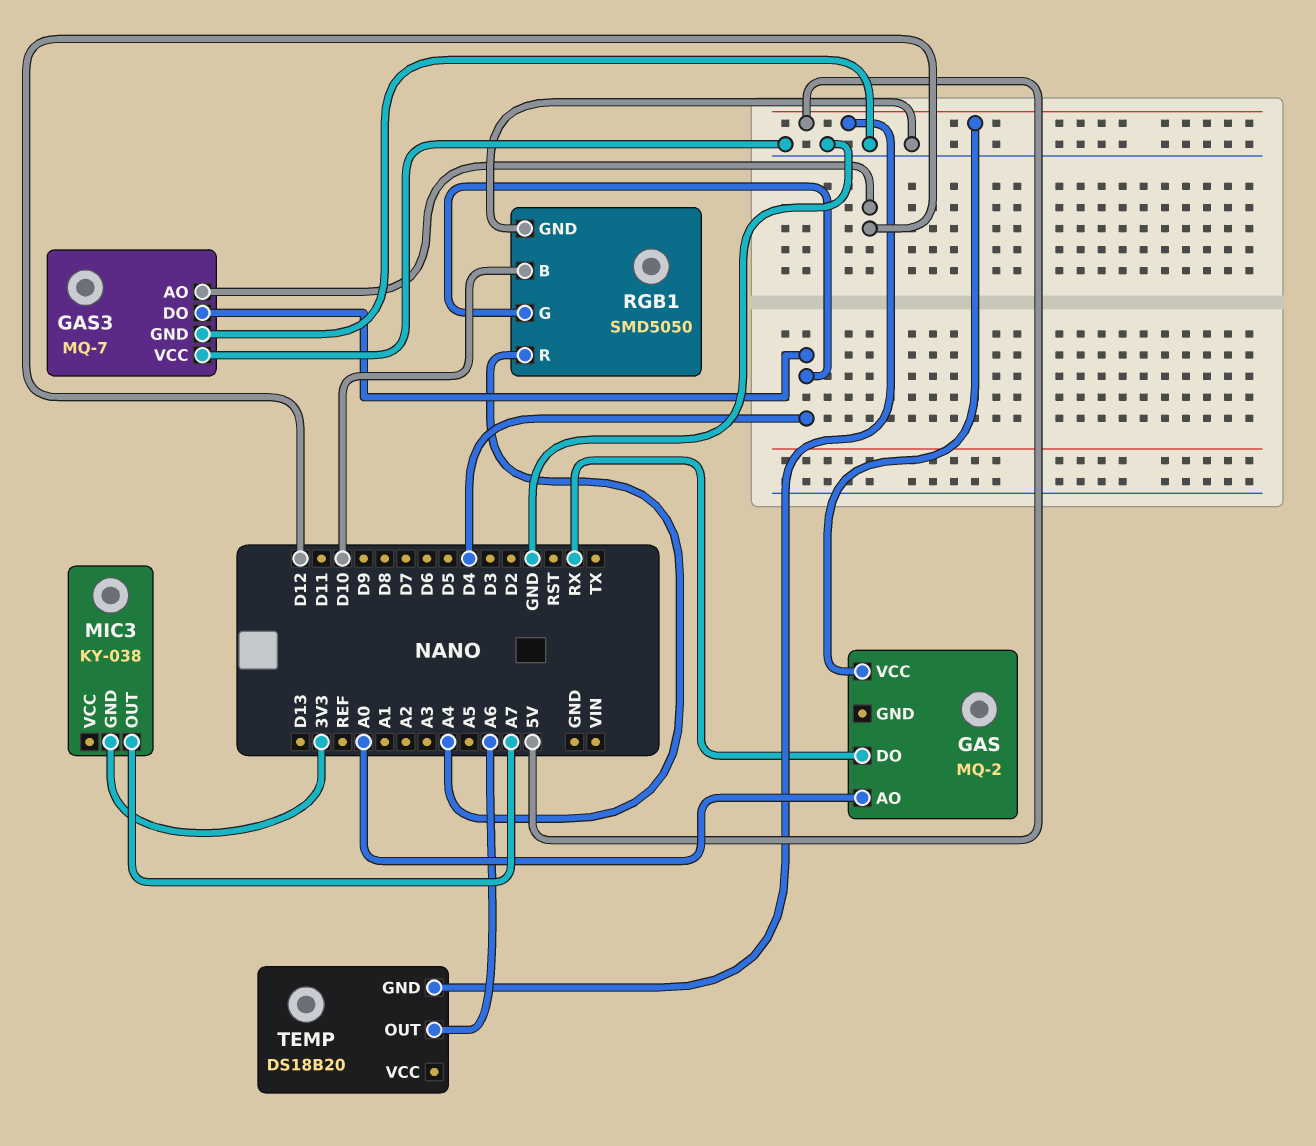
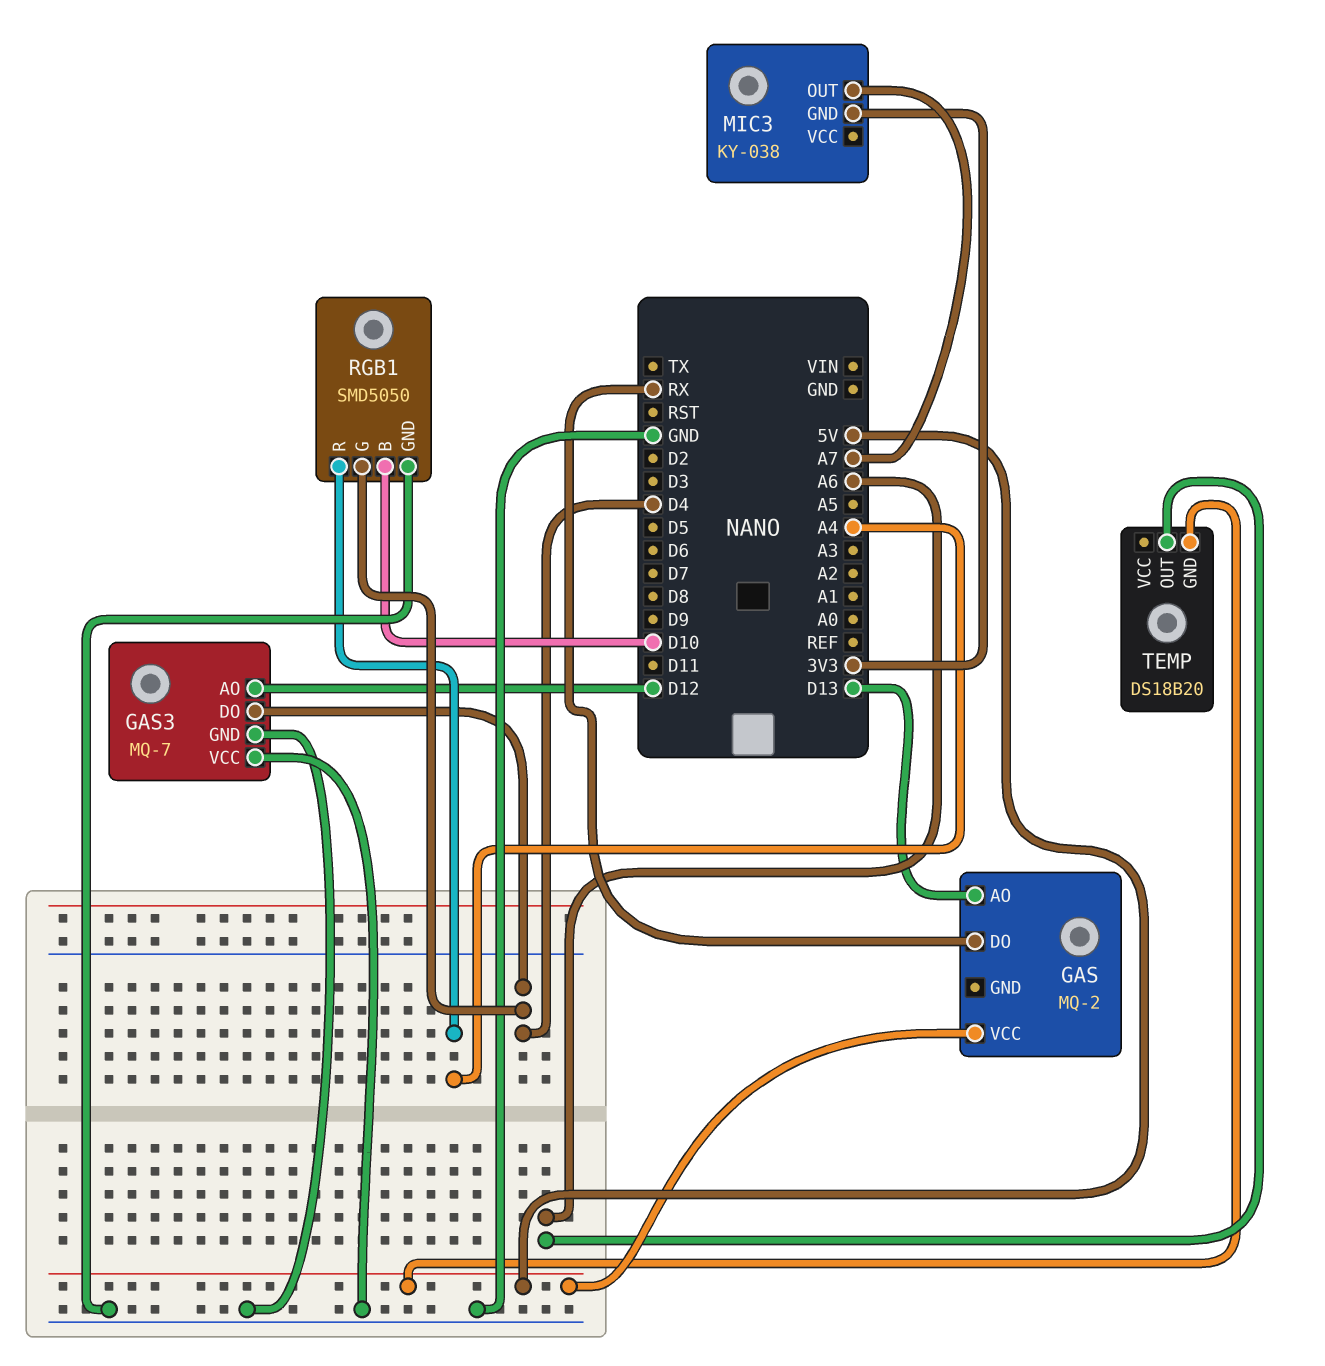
GAS pin AO: A0 -> D13

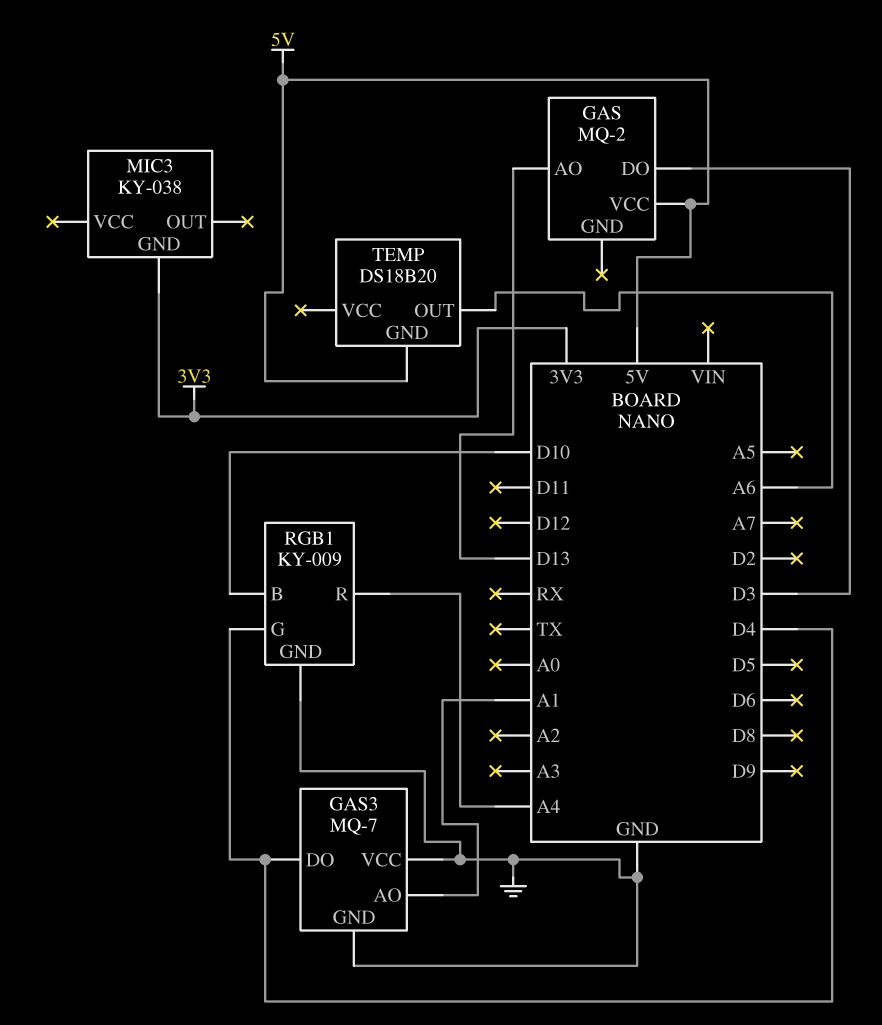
GAS pin DO: RX -> D3
GAS3 pin AO: D12 -> A1
MIC3 pin OUT: A7 -> none
RGB1: SMD5050 -> KY-009

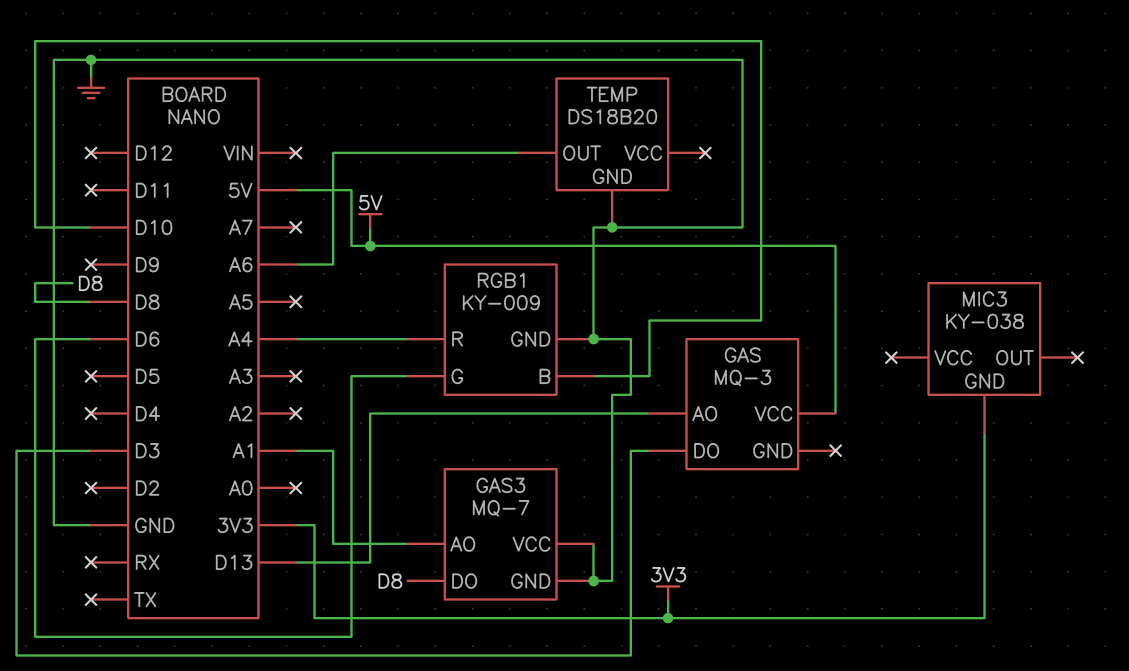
GAS: MQ-2 -> MQ-3
GAS3 pin DO: D4 -> D8
RGB1 pin G: D4 -> D6
TEMP pin GND: 5V -> GND

